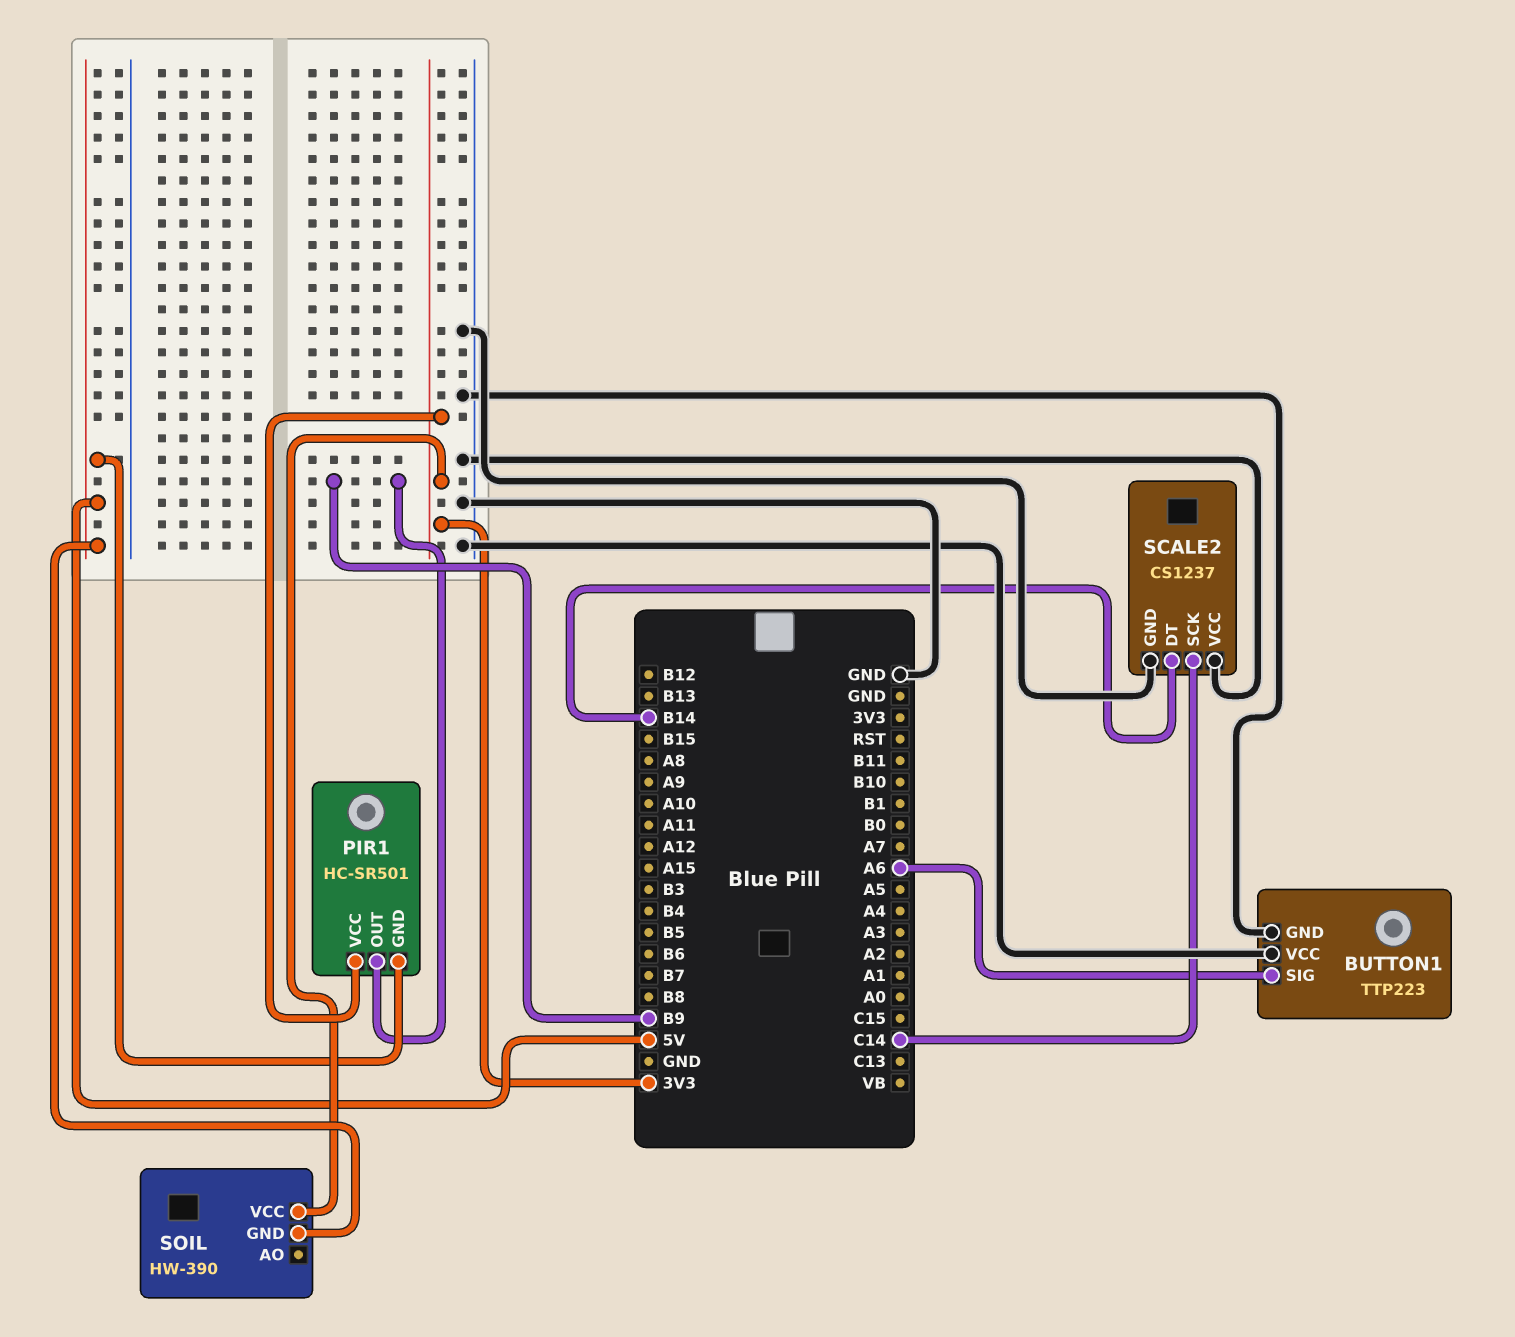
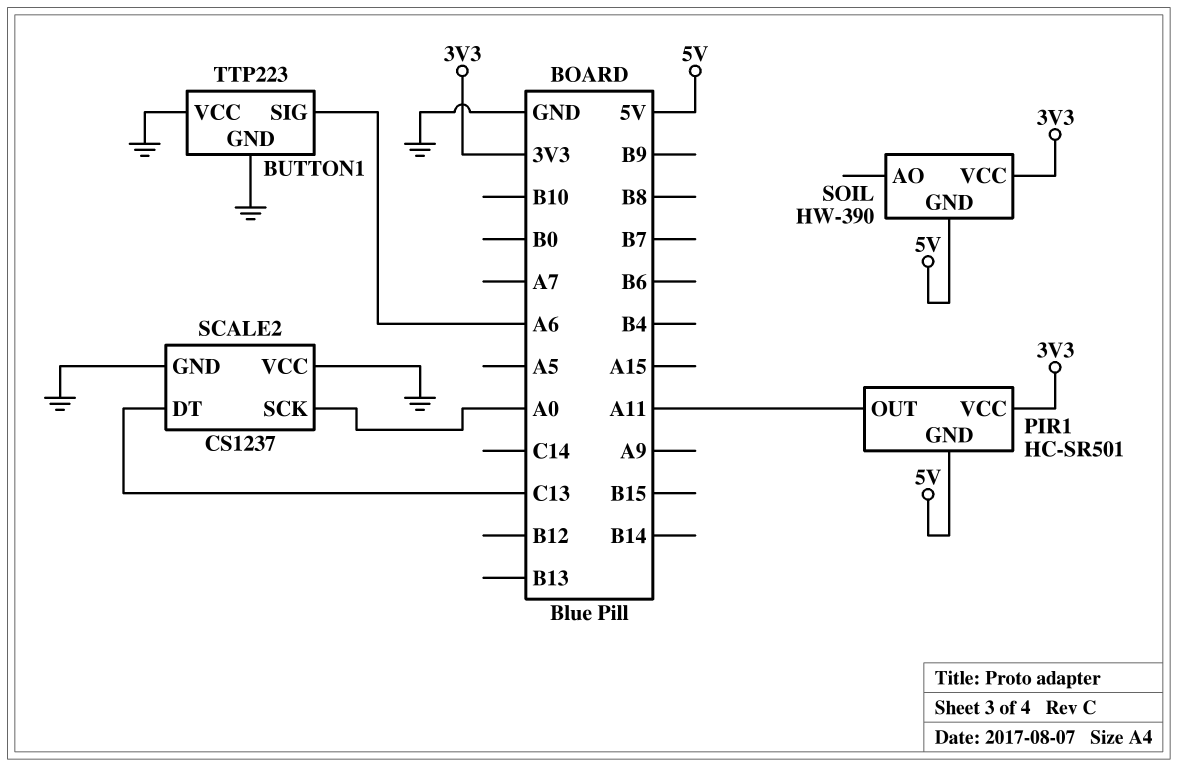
PIR1 pin OUT: B9 -> A11
SCALE2 pin DT: B14 -> C13
SCALE2 pin SCK: C14 -> A0

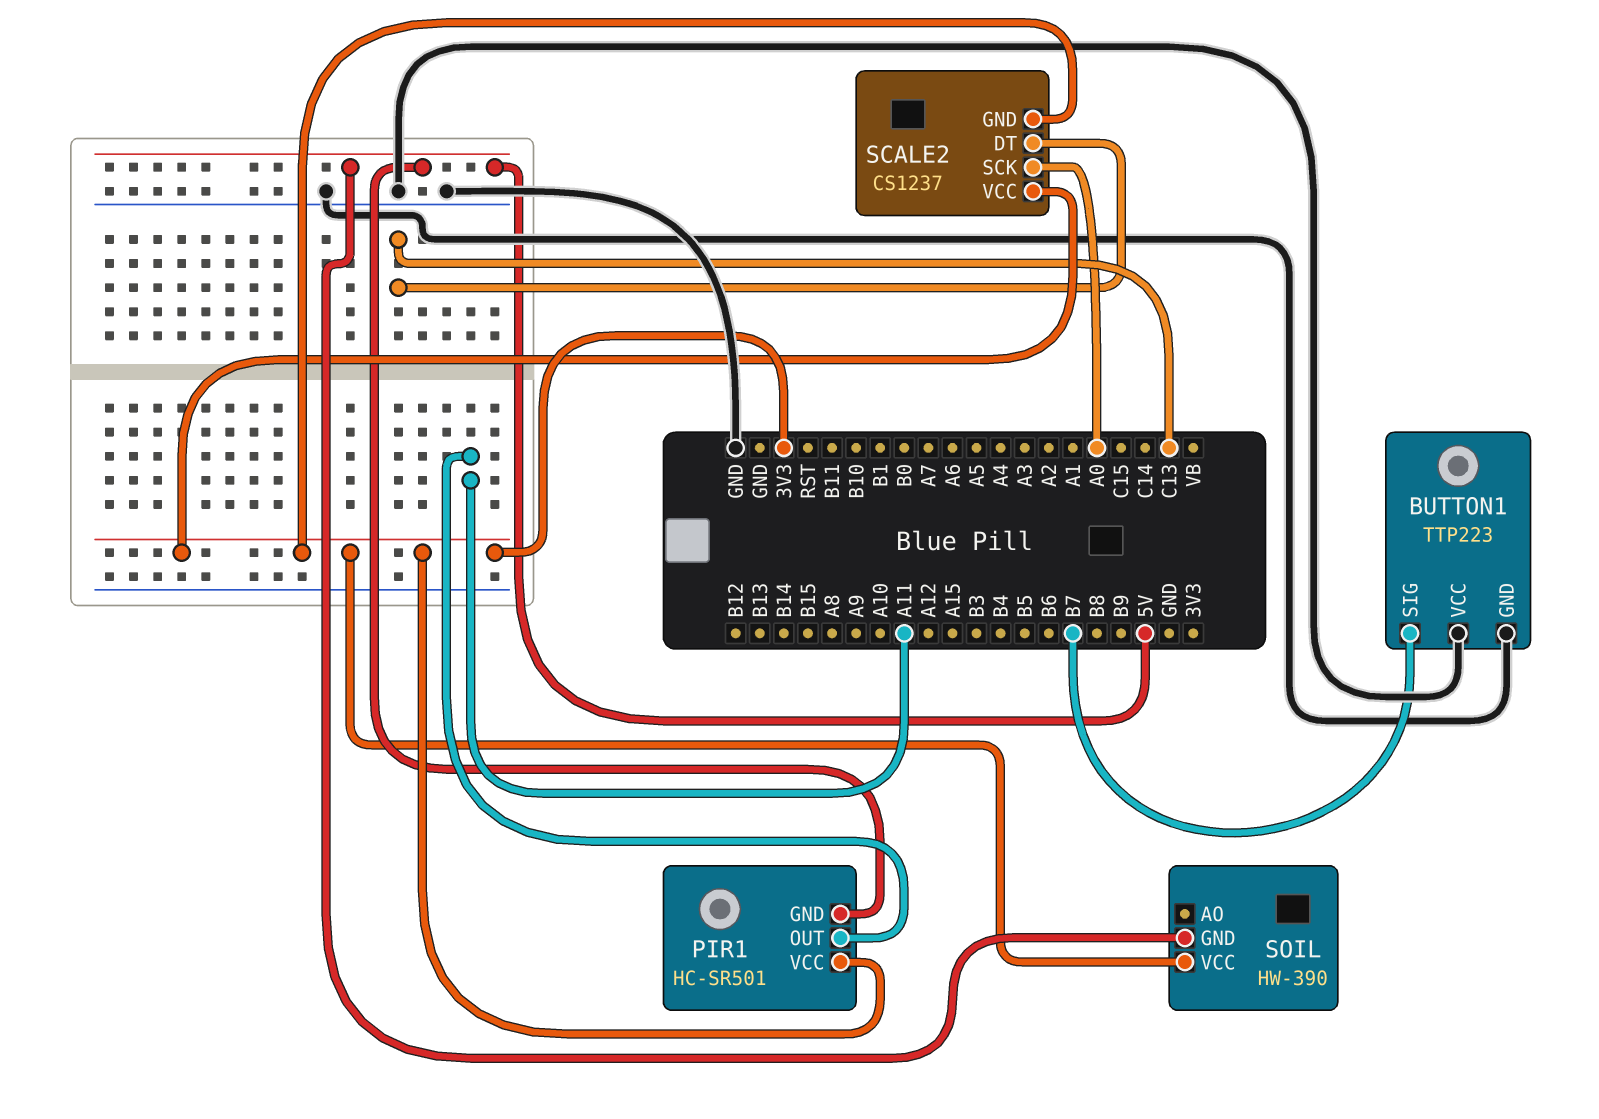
BUTTON1 pin SIG: A6 -> B7
SCALE2 pin GND: GND -> 3V3
SCALE2 pin VCC: GND -> 3V3

